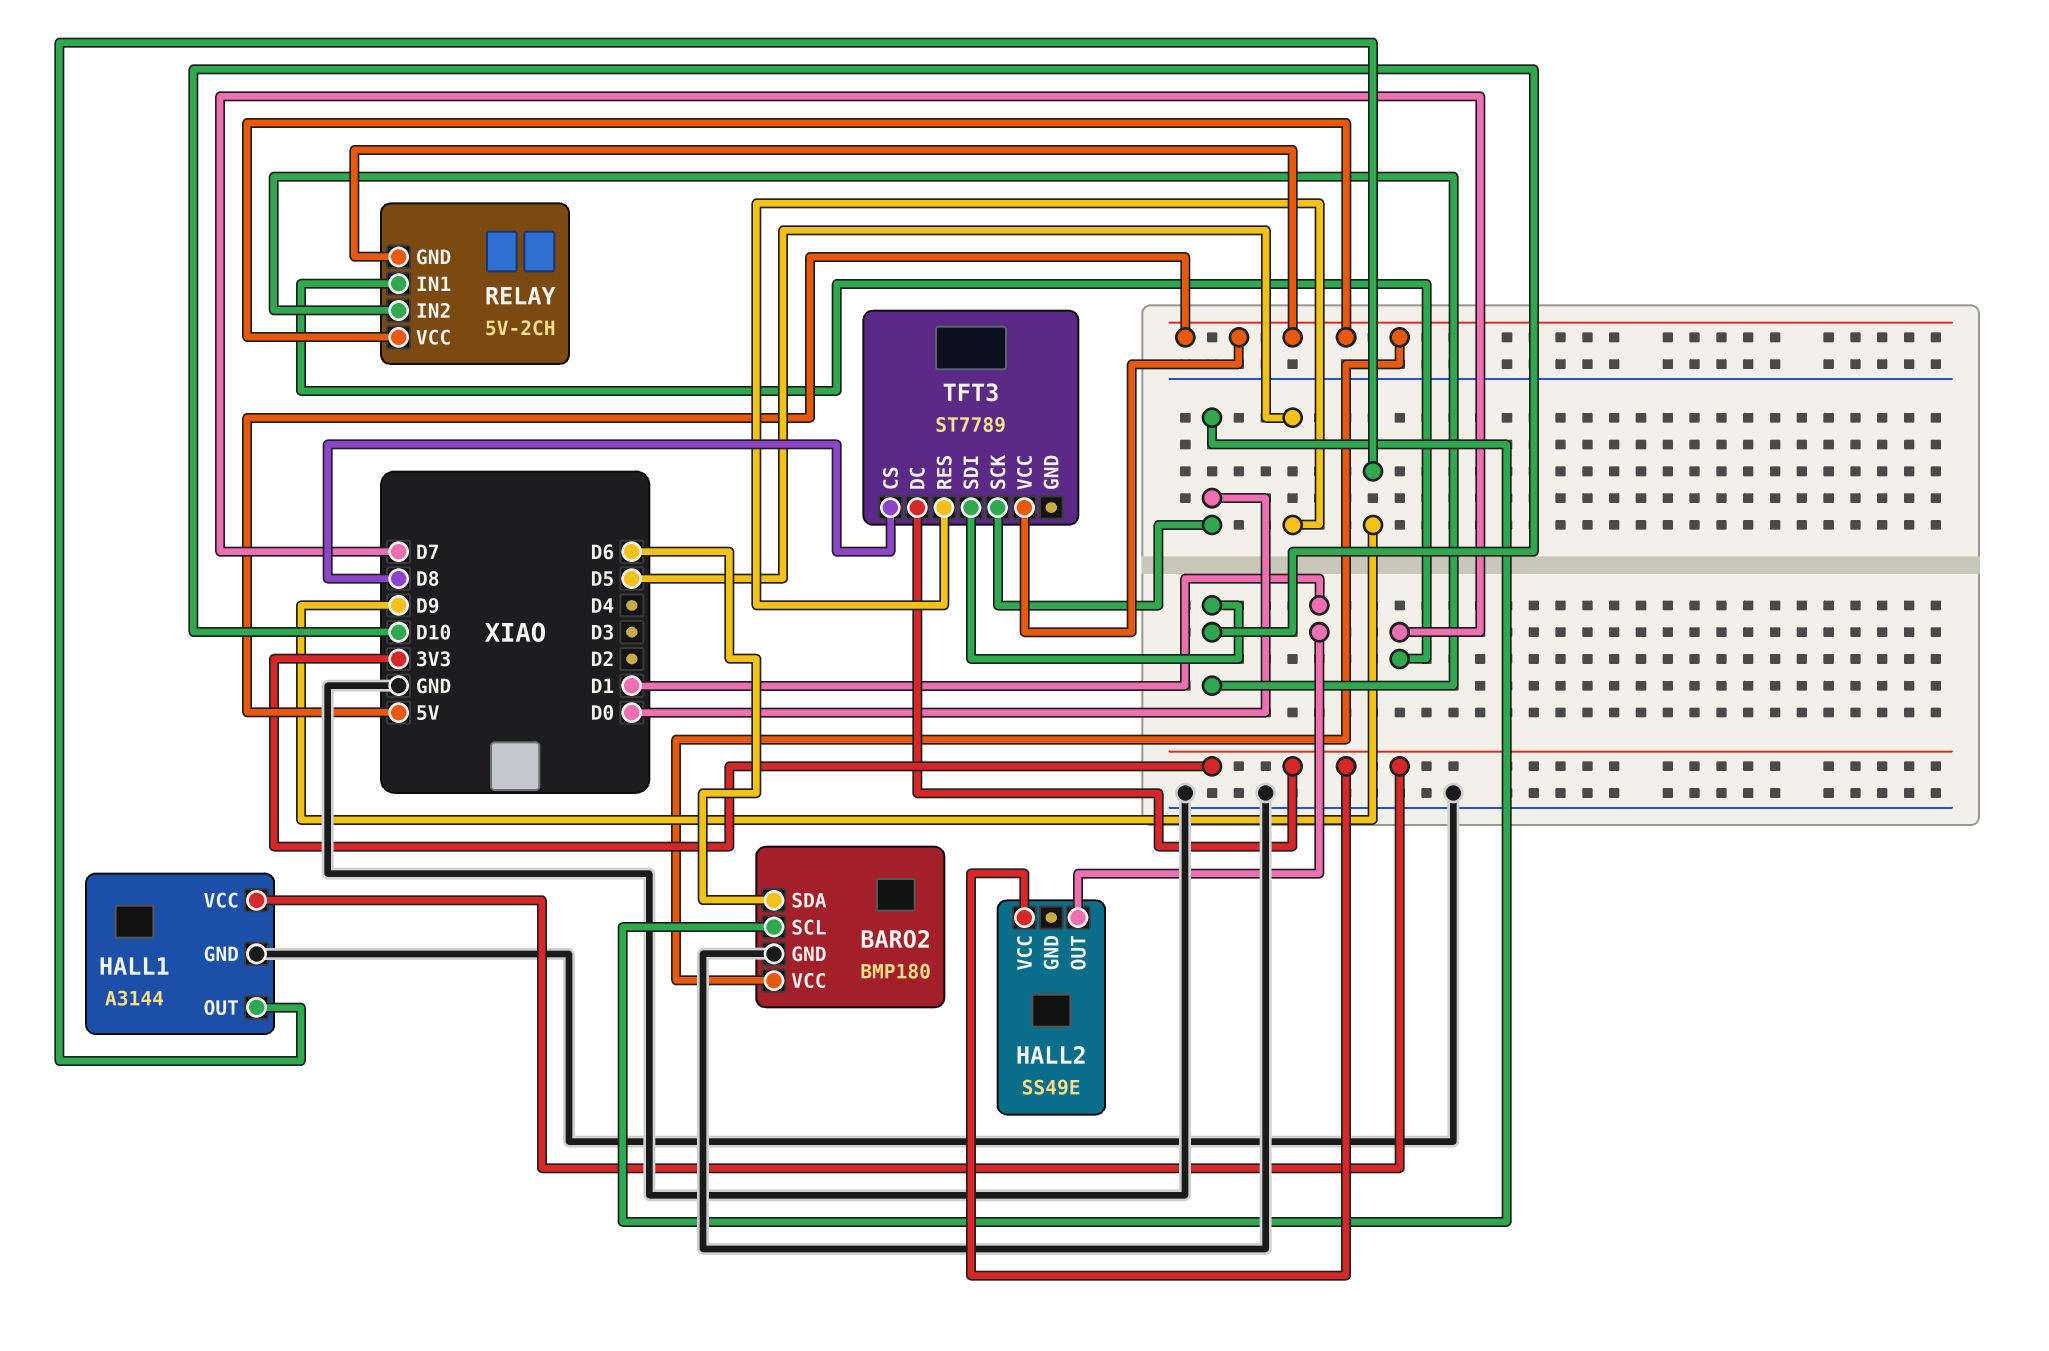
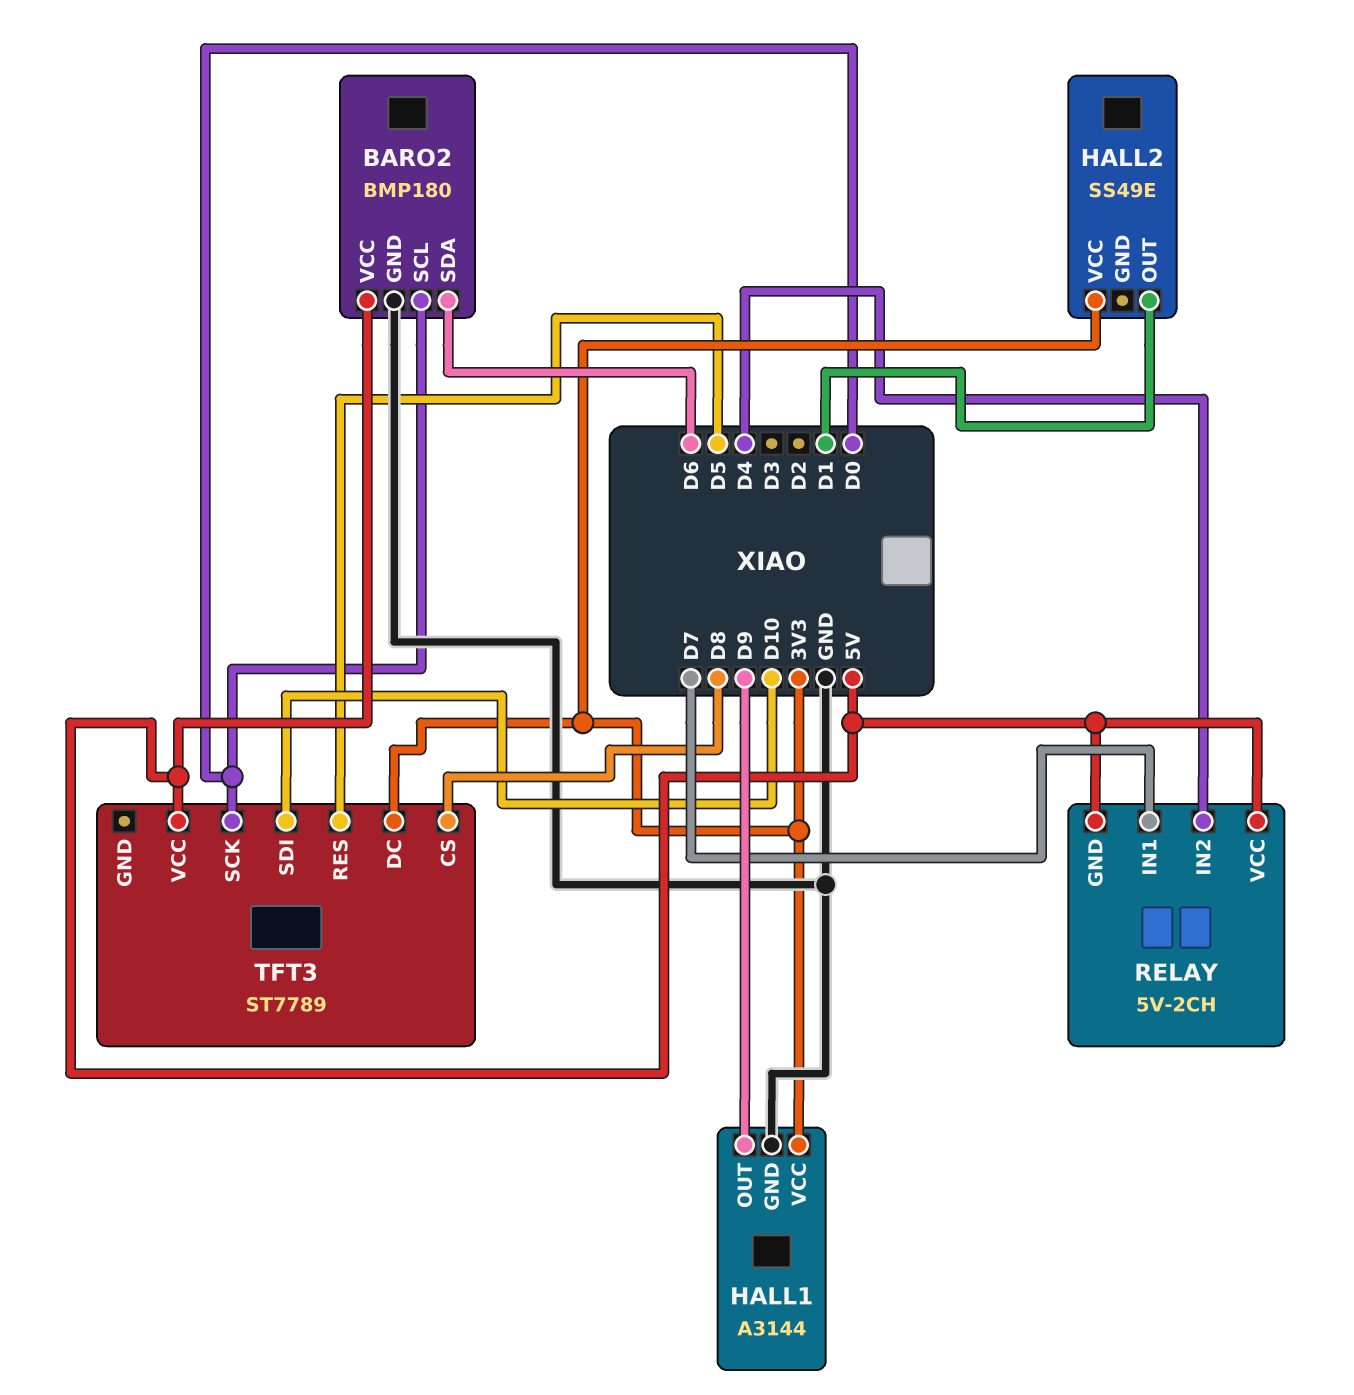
RELAY pin IN2: D10 -> D4

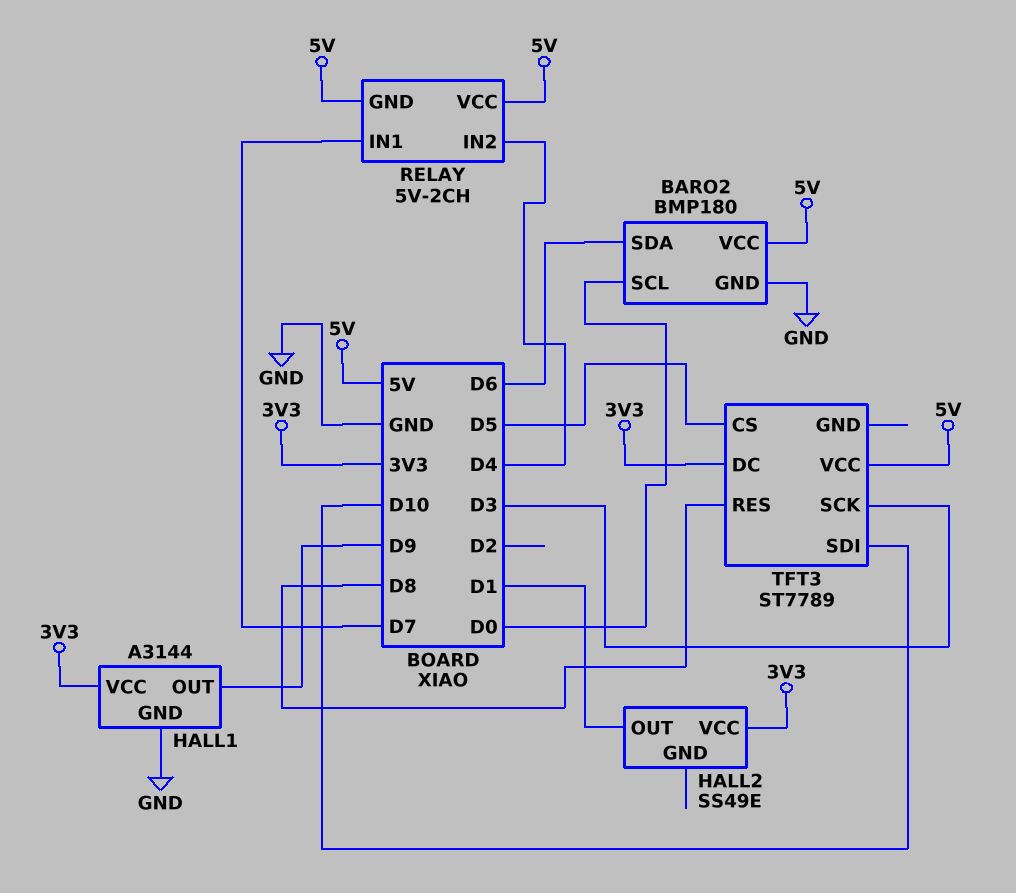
TFT3 pin CS: D8 -> D5
TFT3 pin RES: D5 -> D8
TFT3 pin SCK: D0 -> D3

